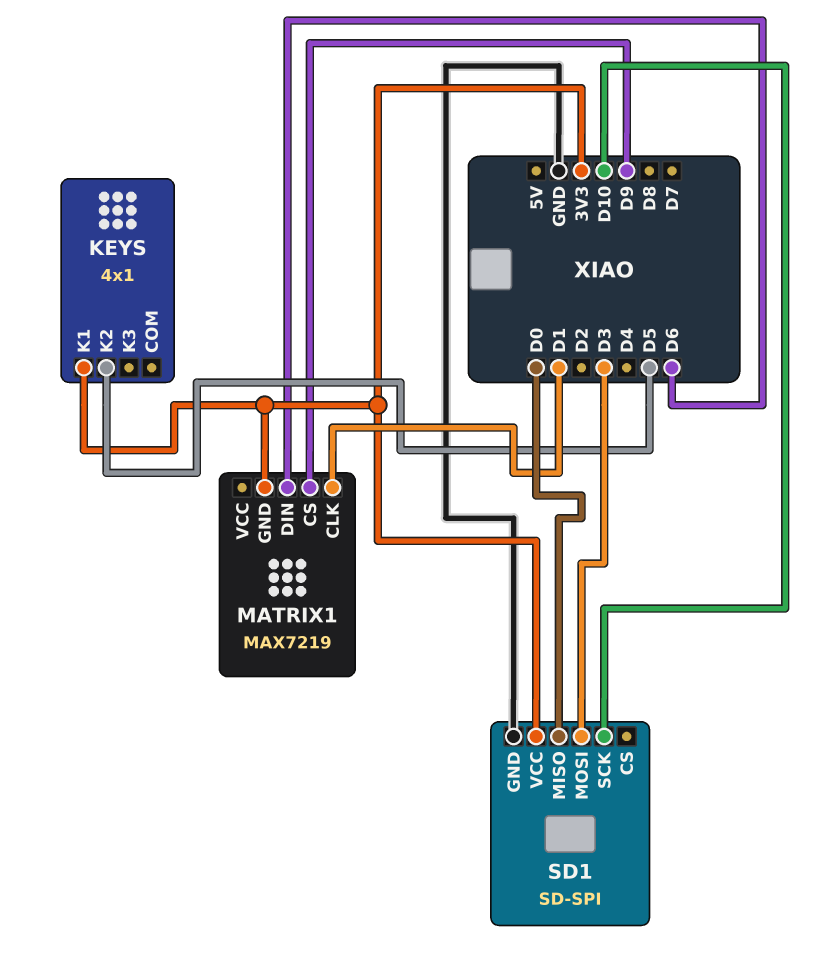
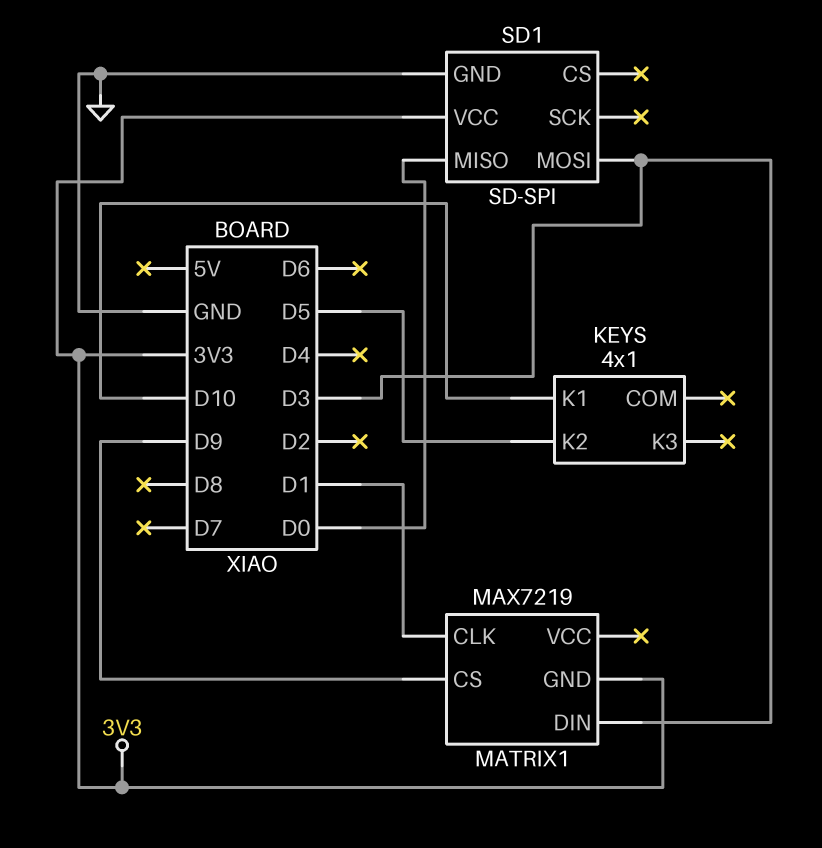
KEYS pin K1: 3V3 -> D10
MATRIX1 pin DIN: D6 -> D3
SD1 pin SCK: D10 -> none

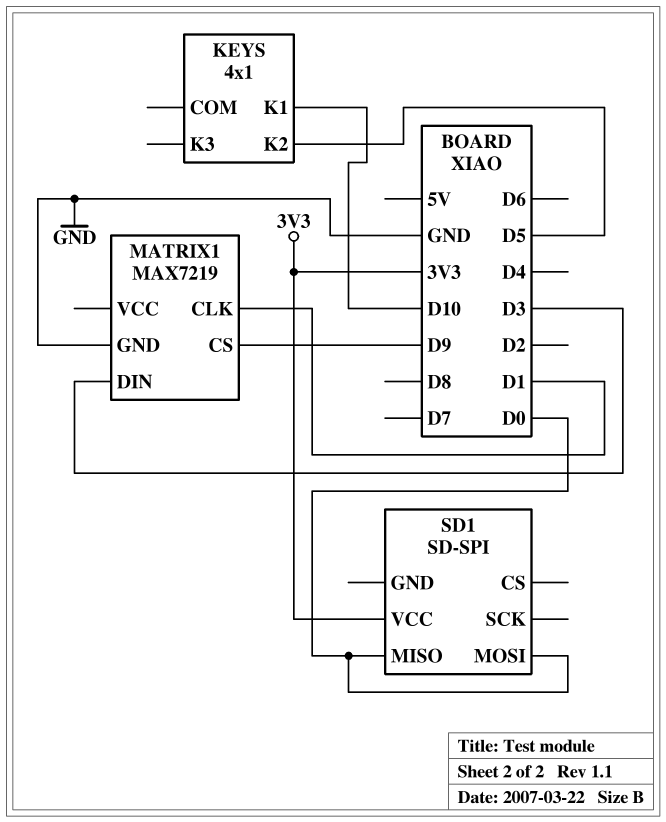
MATRIX1 pin GND: 3V3 -> GND
SD1 pin GND: GND -> none
SD1 pin MOSI: D3 -> D0

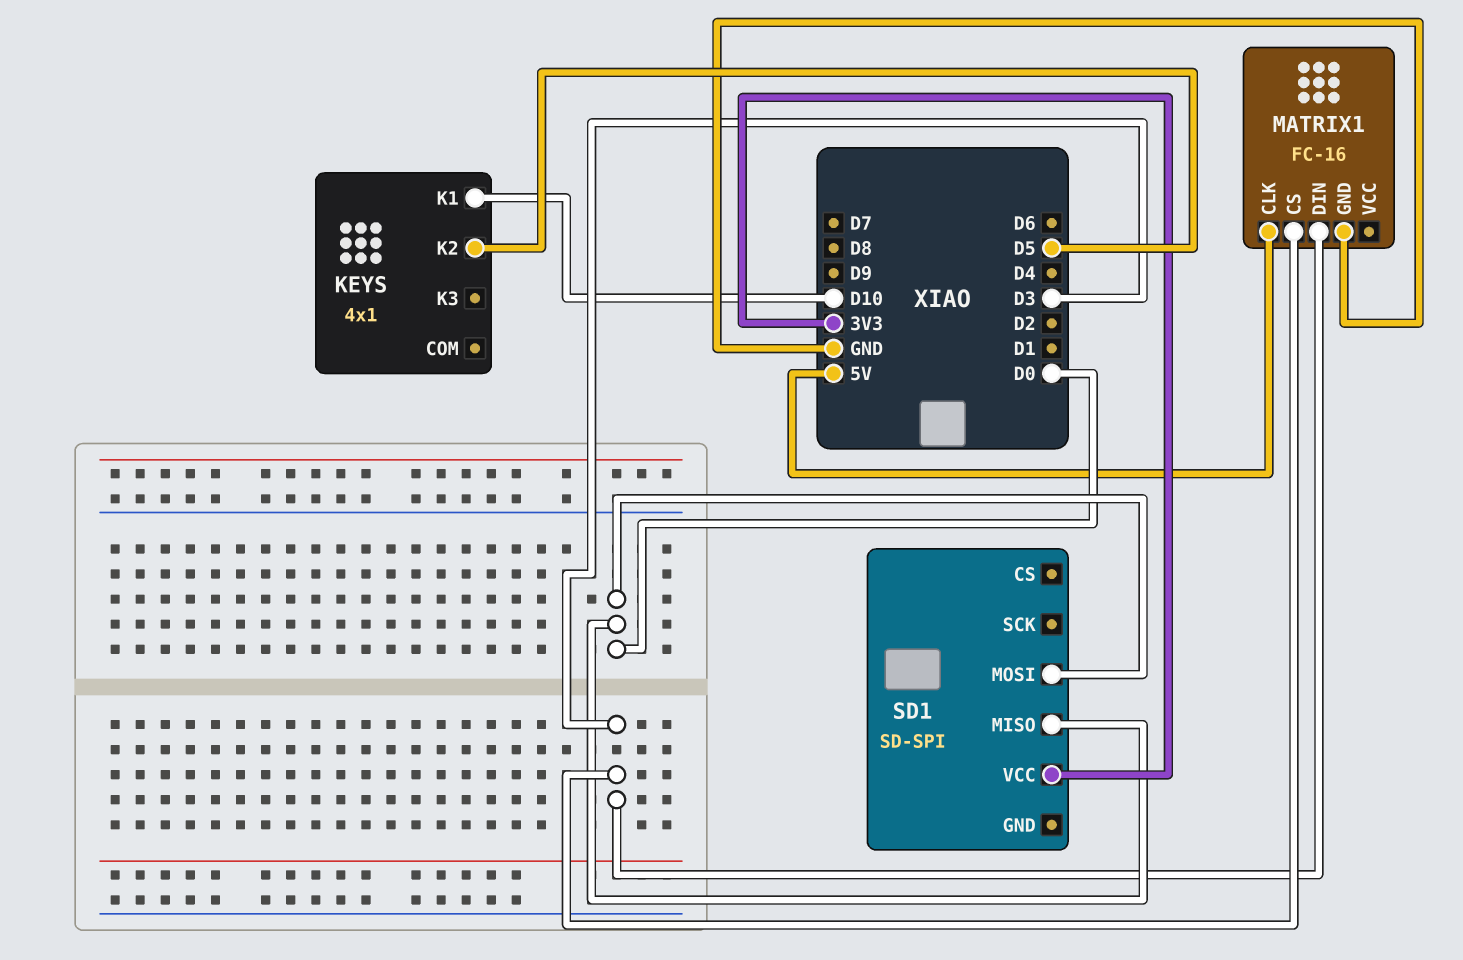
MATRIX1: MAX7219 -> FC-16
MATRIX1 pin CLK: D1 -> 5V
MATRIX1 pin CS: D9 -> D3

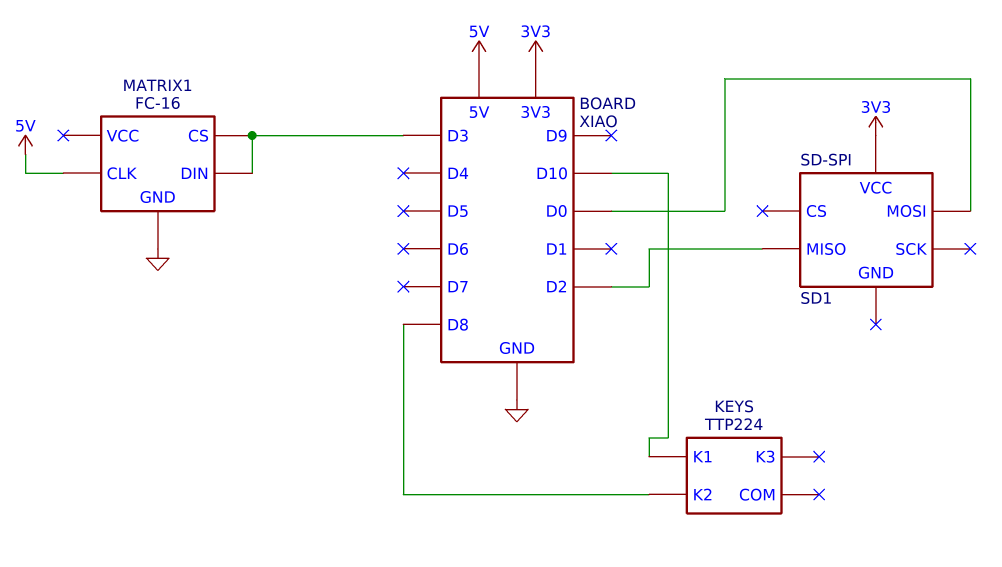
KEYS: 4x1 -> TTP224
KEYS pin K2: D5 -> D8
SD1 pin MISO: D0 -> D2

